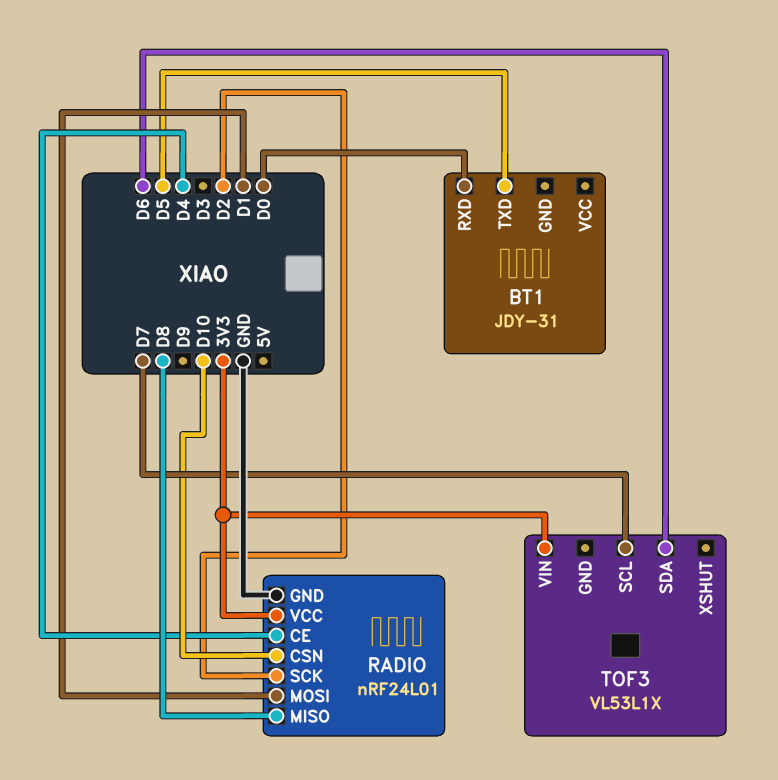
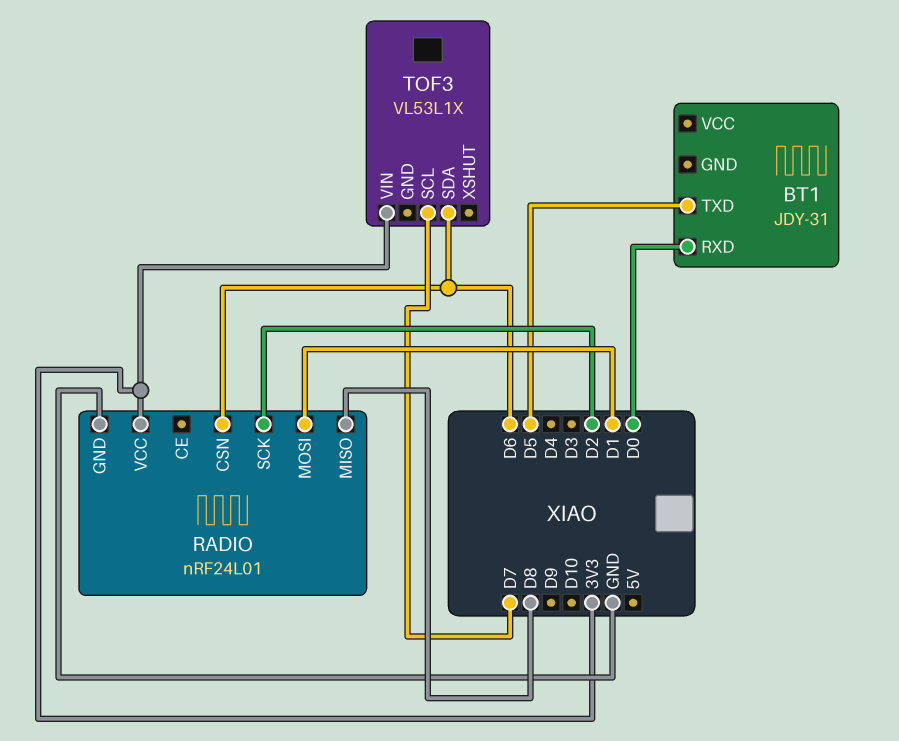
RADIO pin CE: D4 -> none
RADIO pin CSN: D10 -> D6

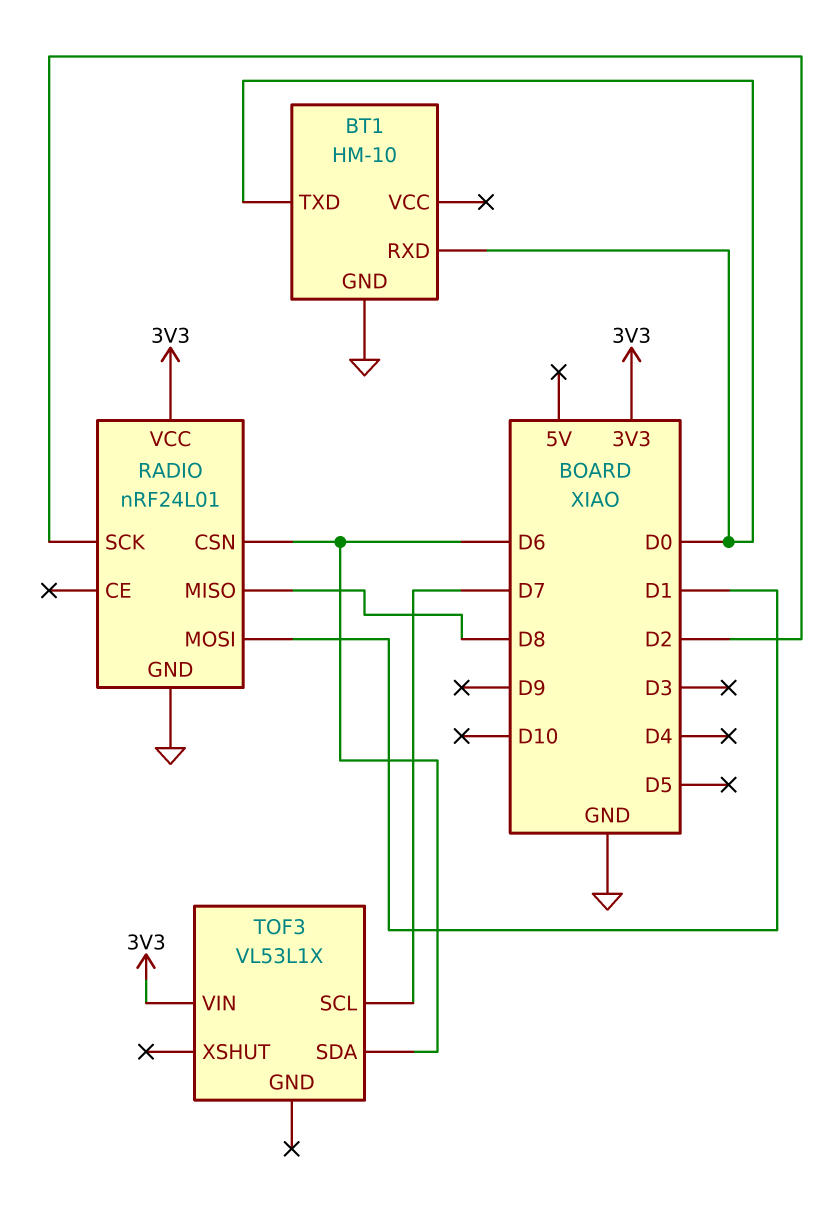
BT1: JDY-31 -> HM-10
BT1 pin GND: none -> GND
BT1 pin TXD: D5 -> D0

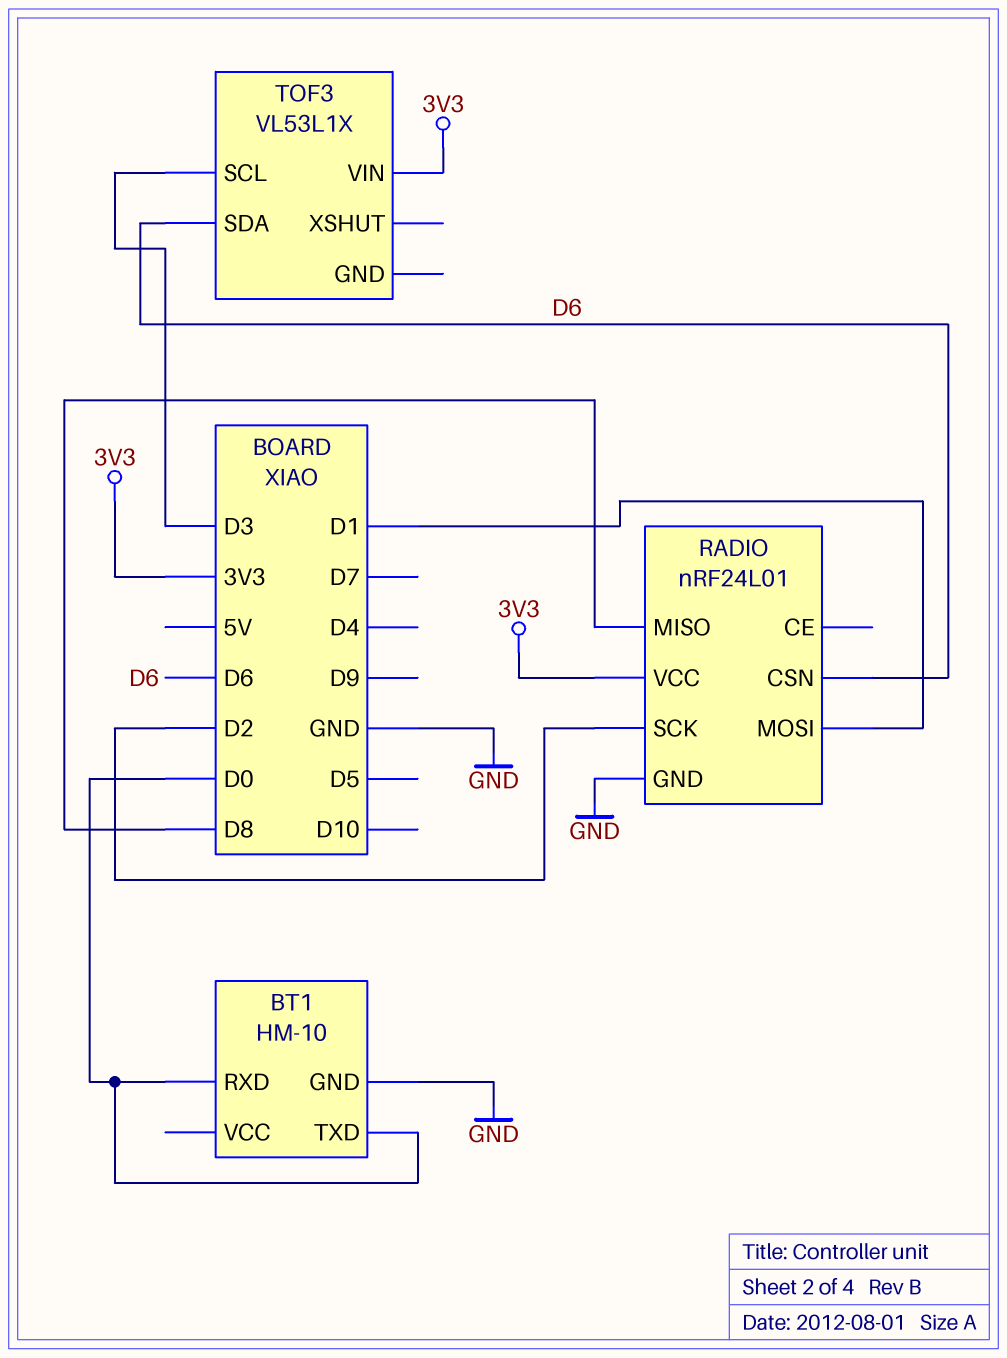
TOF3 pin SCL: D7 -> D3

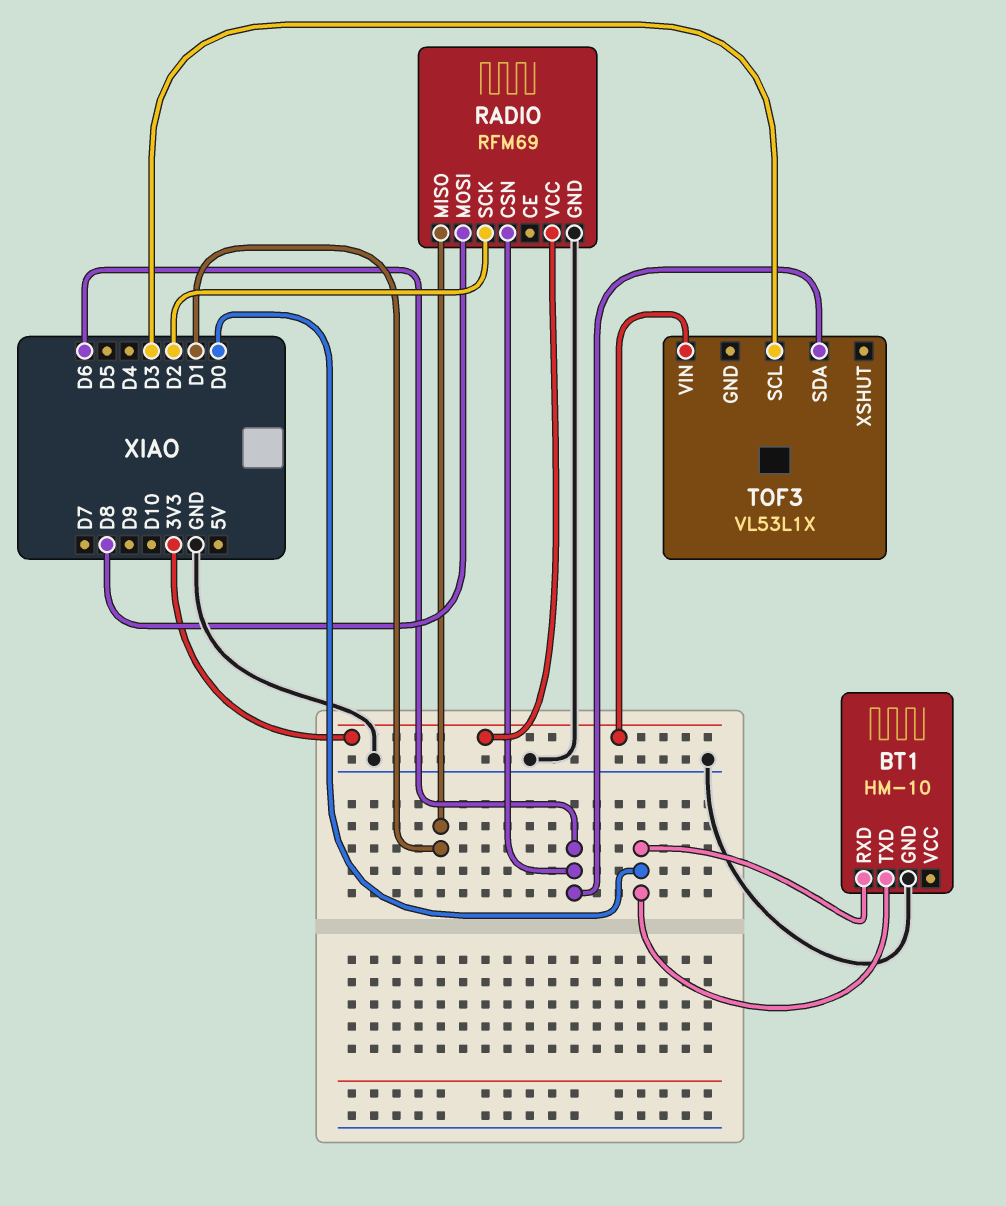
RADIO: nRF24L01 -> RFM69
RADIO pin MISO: D8 -> D1
RADIO pin MOSI: D1 -> D8

